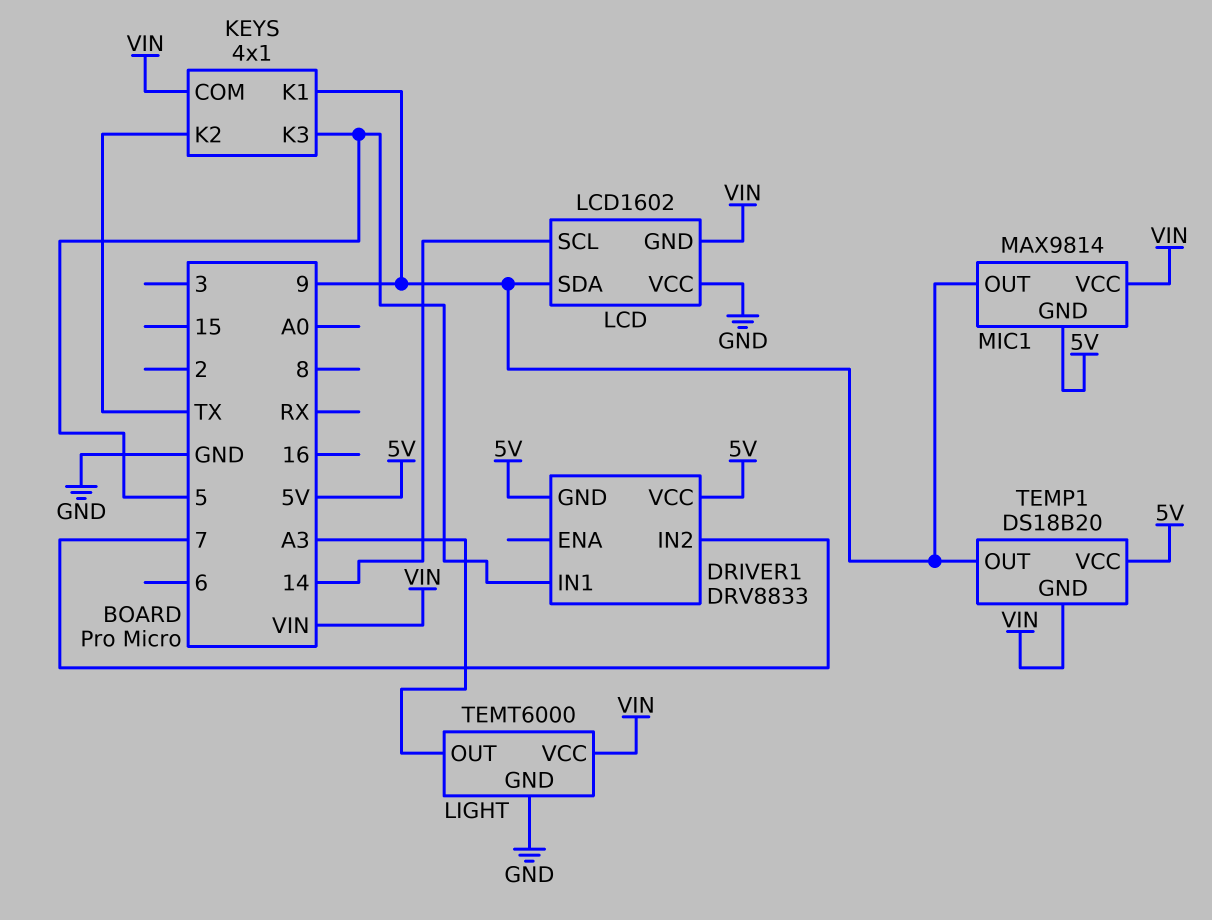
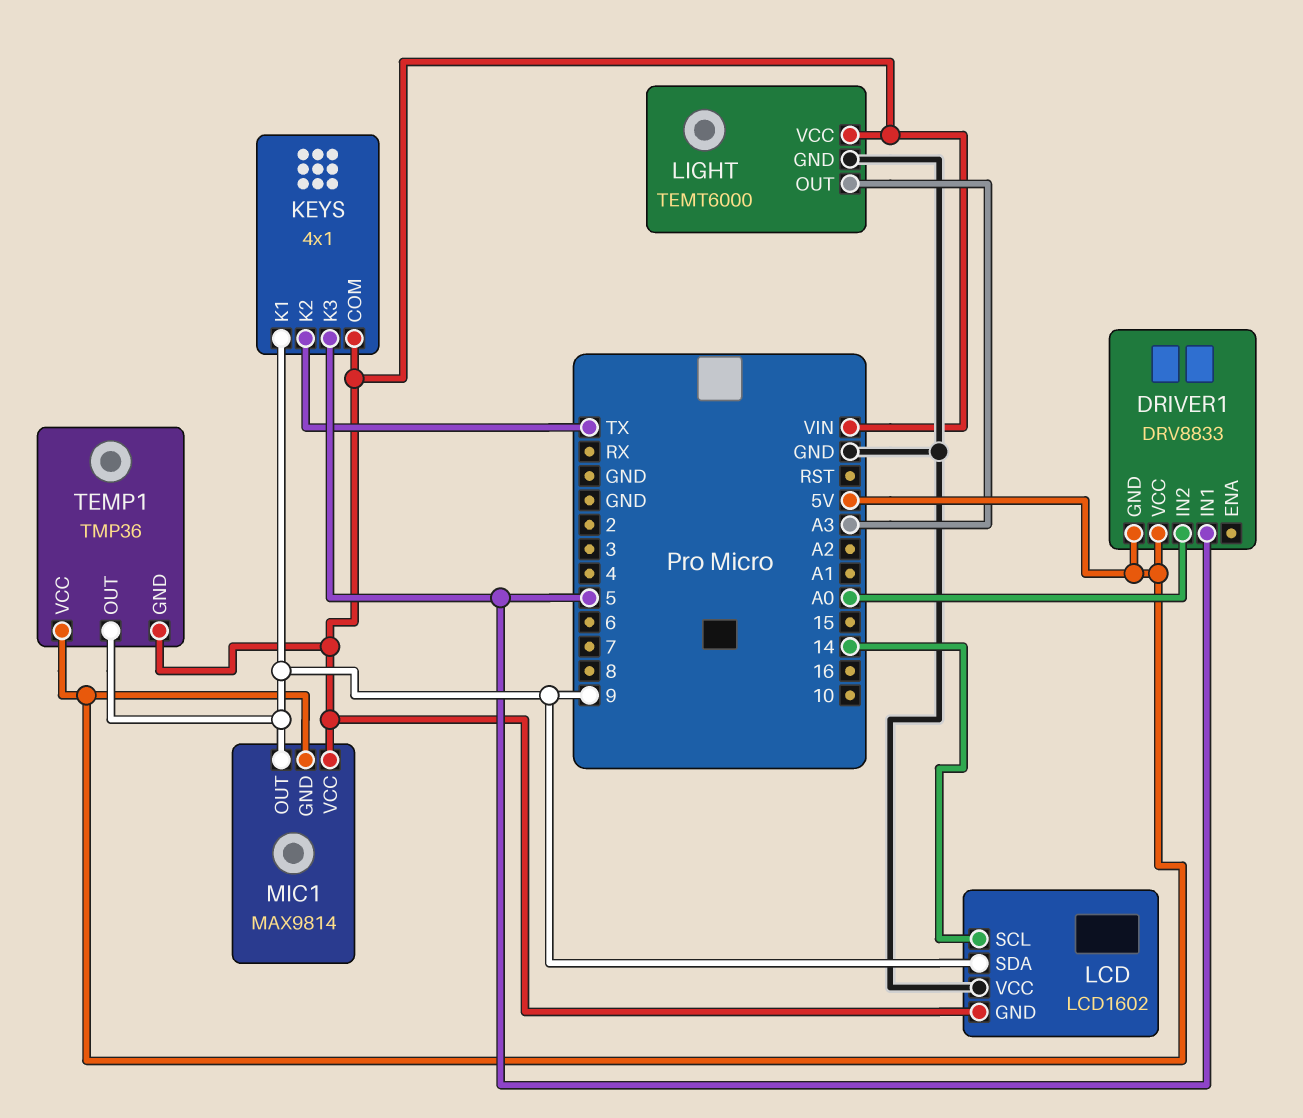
DRIVER1 pin IN2: 7 -> A0
TEMP1: DS18B20 -> TMP36

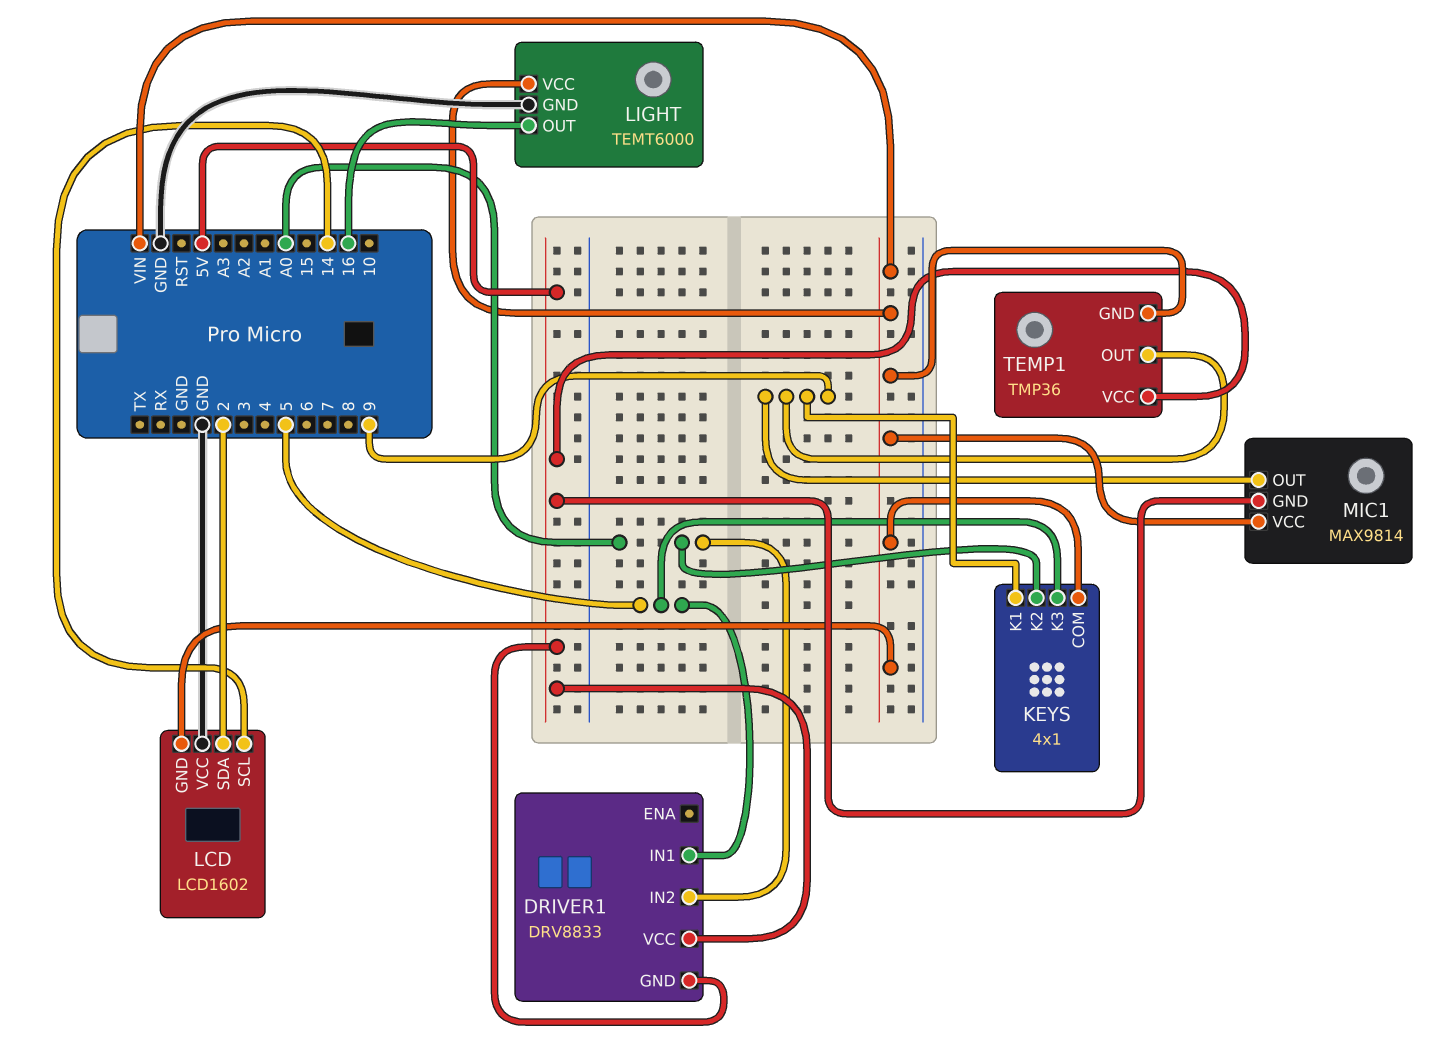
KEYS pin K2: TX -> A0
LCD pin SDA: 9 -> 2
LIGHT pin OUT: A3 -> 16

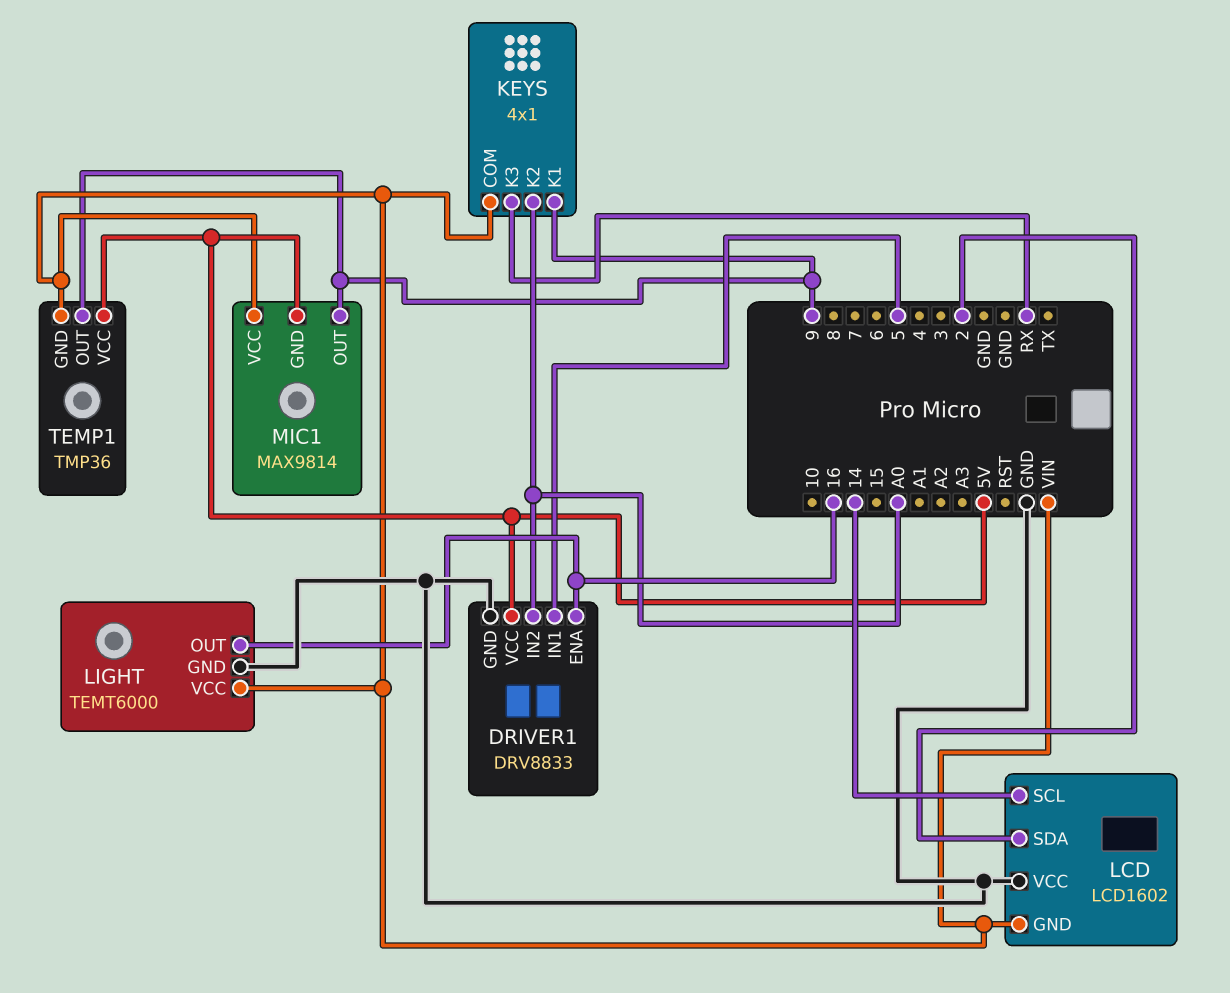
DRIVER1 pin ENA: none -> 16
DRIVER1 pin GND: 5V -> GND
KEYS pin K3: 5 -> RX

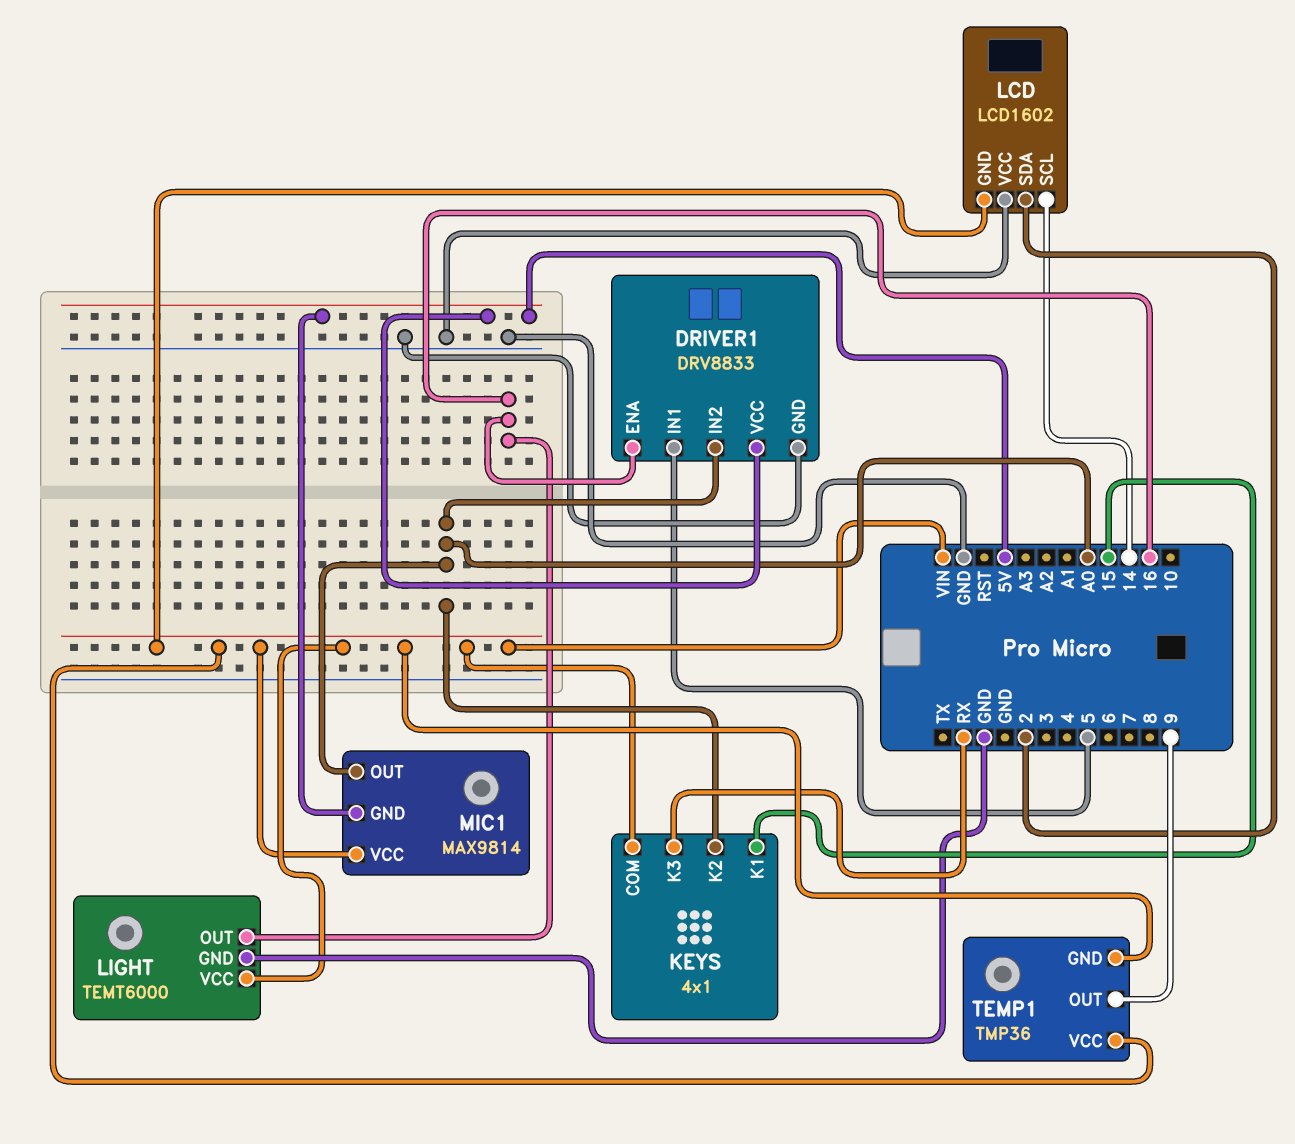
KEYS pin K1: 9 -> 15
MIC1 pin OUT: 9 -> A0
TEMP1 pin VCC: 5V -> VIN

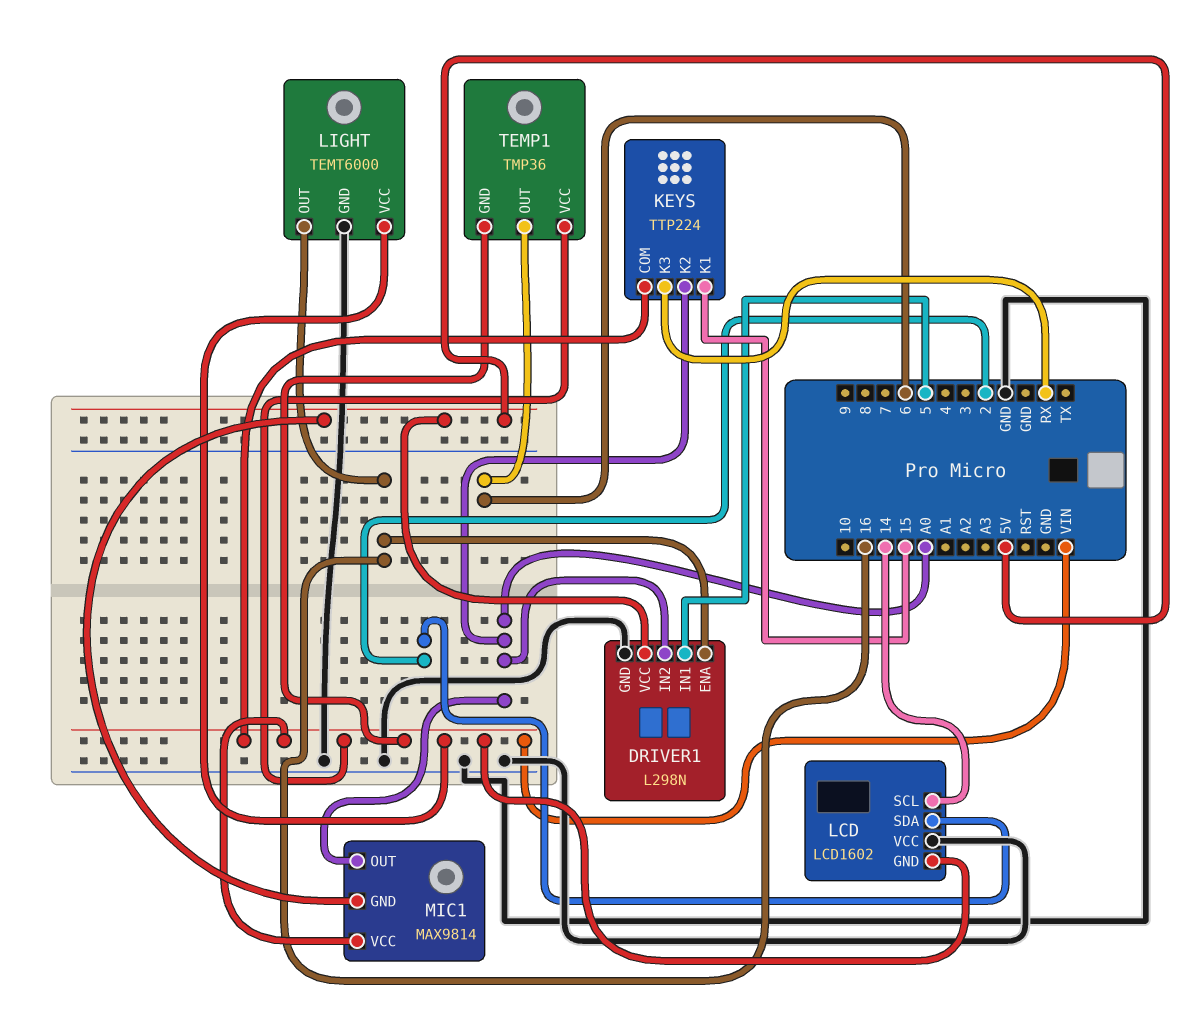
DRIVER1: DRV8833 -> L298N
KEYS: 4x1 -> TTP224
TEMP1 pin OUT: 9 -> 6

